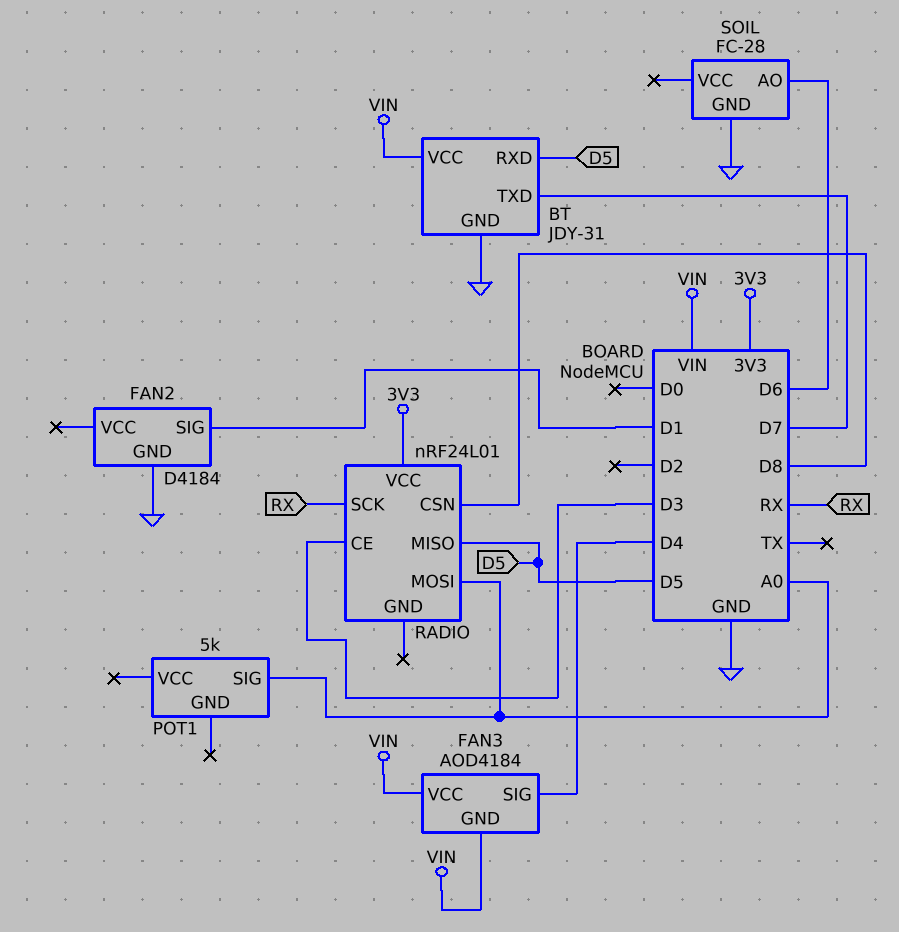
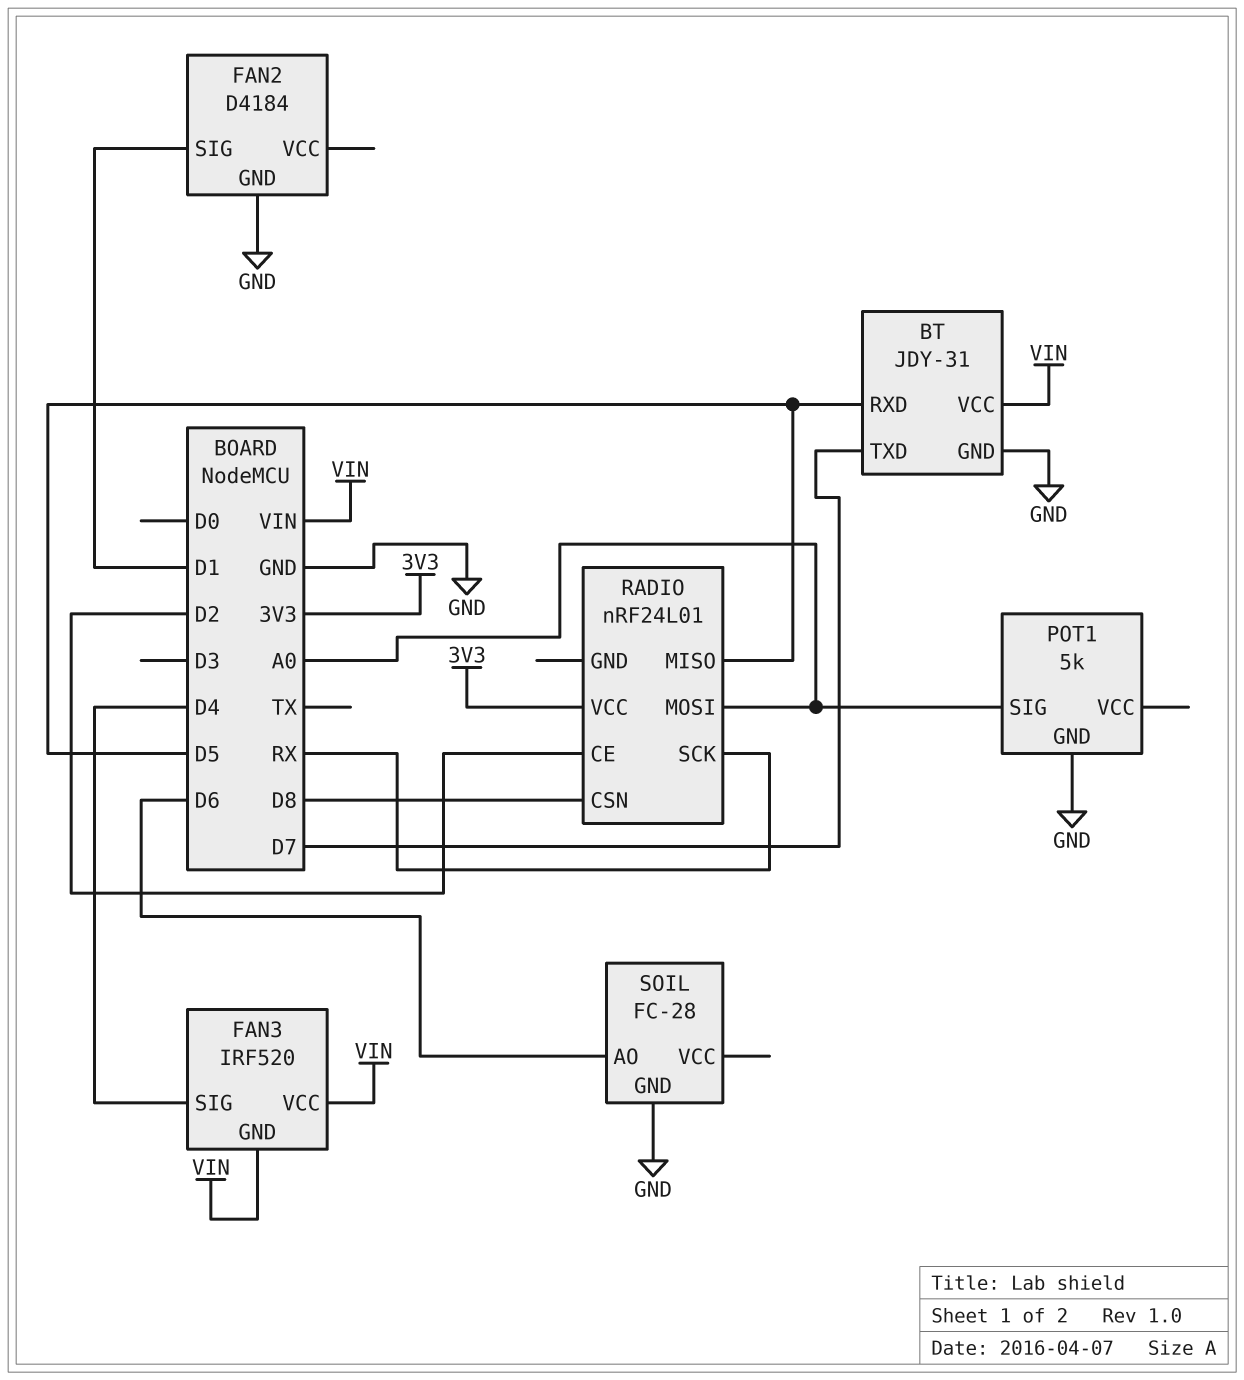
FAN3: AOD4184 -> IRF520
POT1 pin GND: none -> GND
RADIO pin CE: D3 -> D2

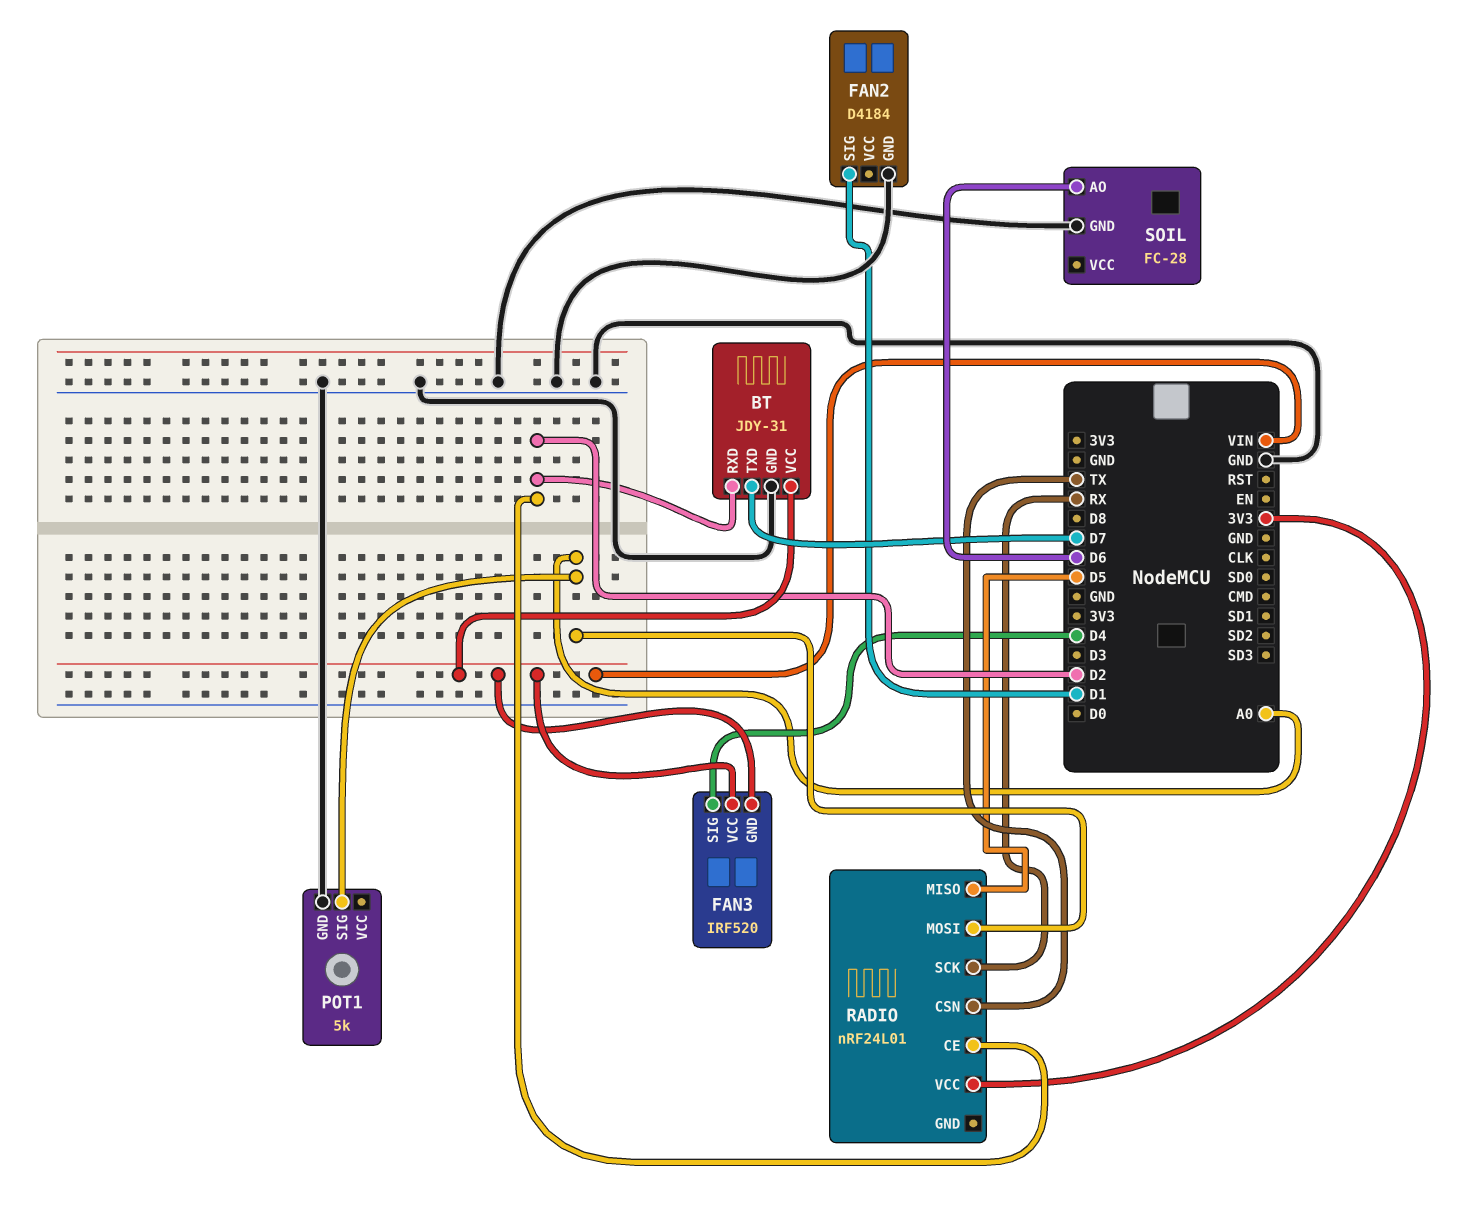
BT pin RXD: D5 -> D2
RADIO pin CSN: D8 -> TX

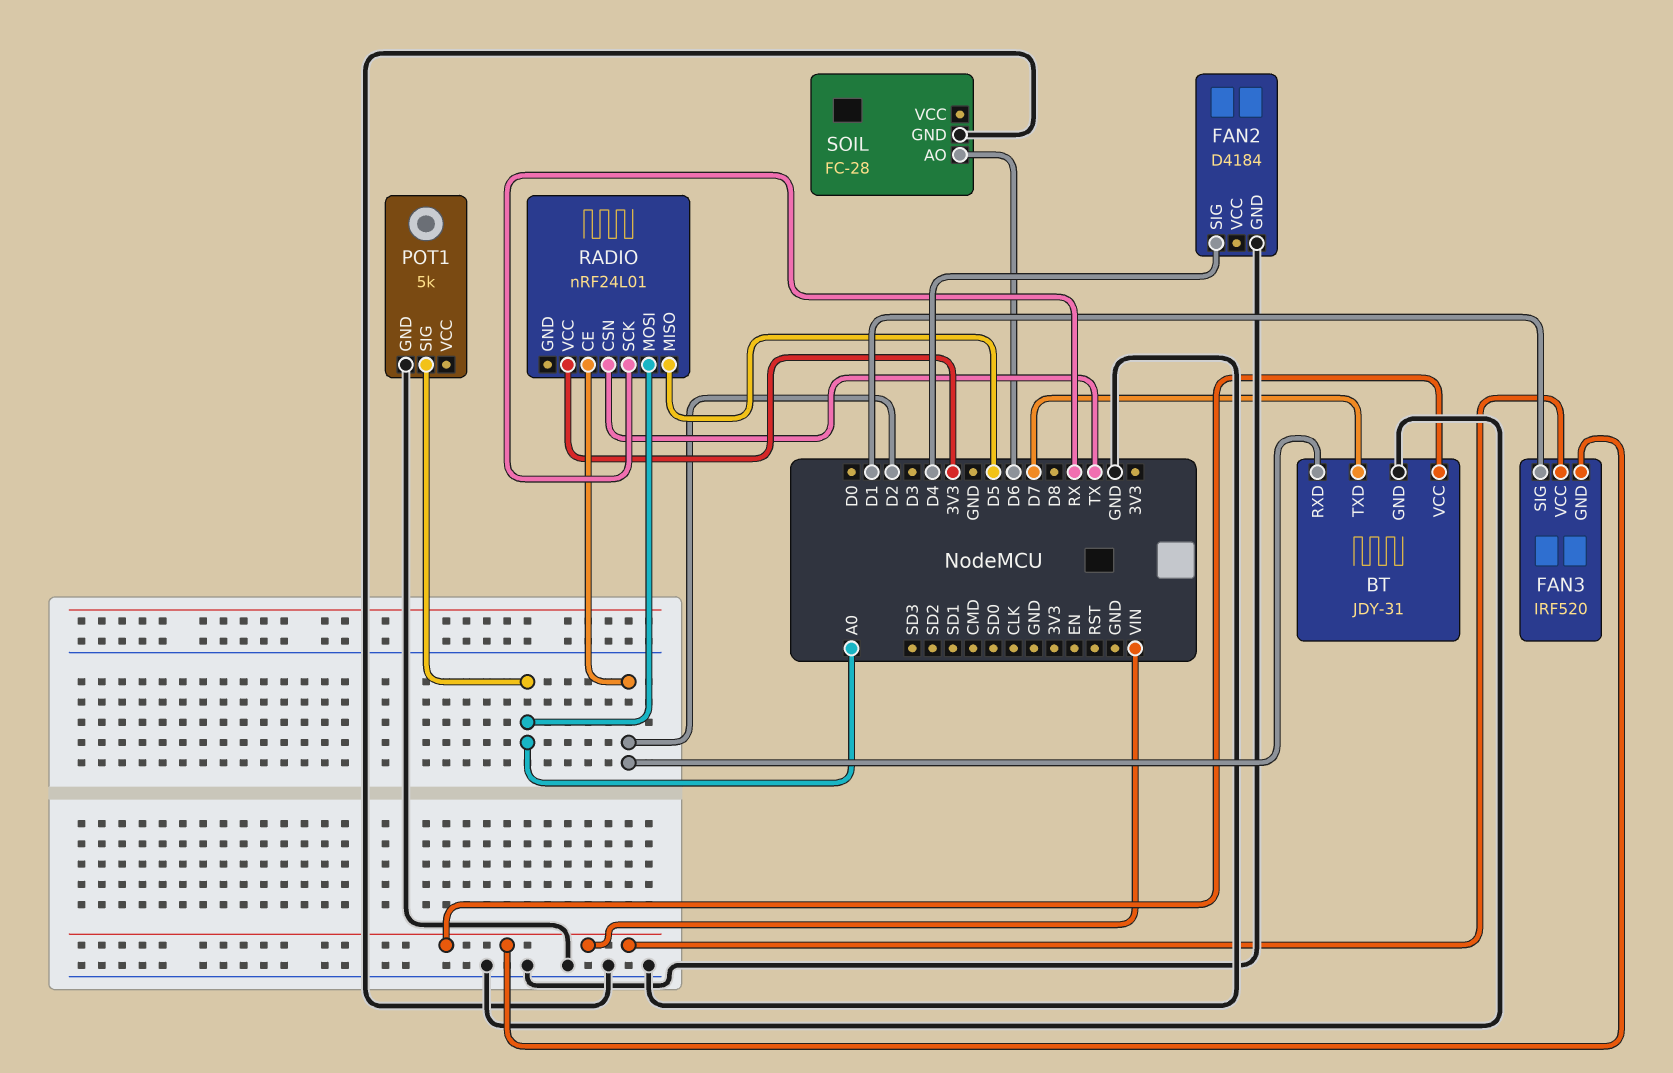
FAN2 pin SIG: D1 -> D4
FAN3 pin SIG: D4 -> D1

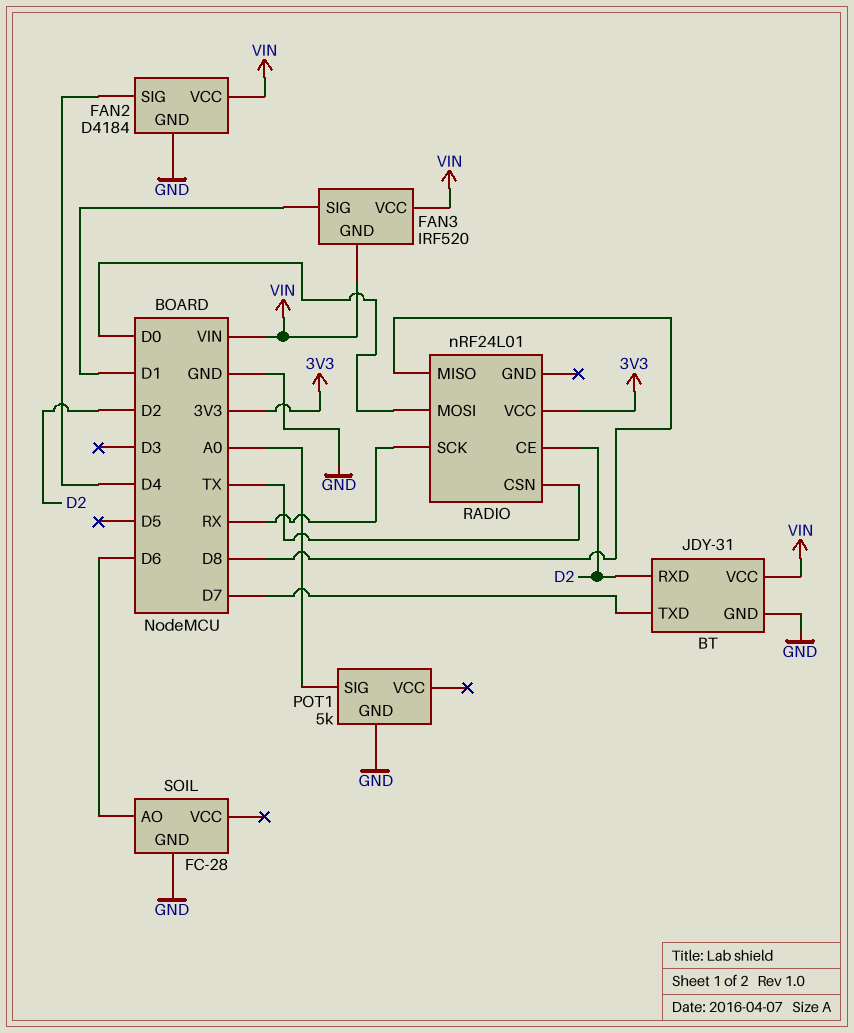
FAN2 pin VCC: none -> VIN
RADIO pin MISO: D5 -> D8
RADIO pin MOSI: A0 -> D0

